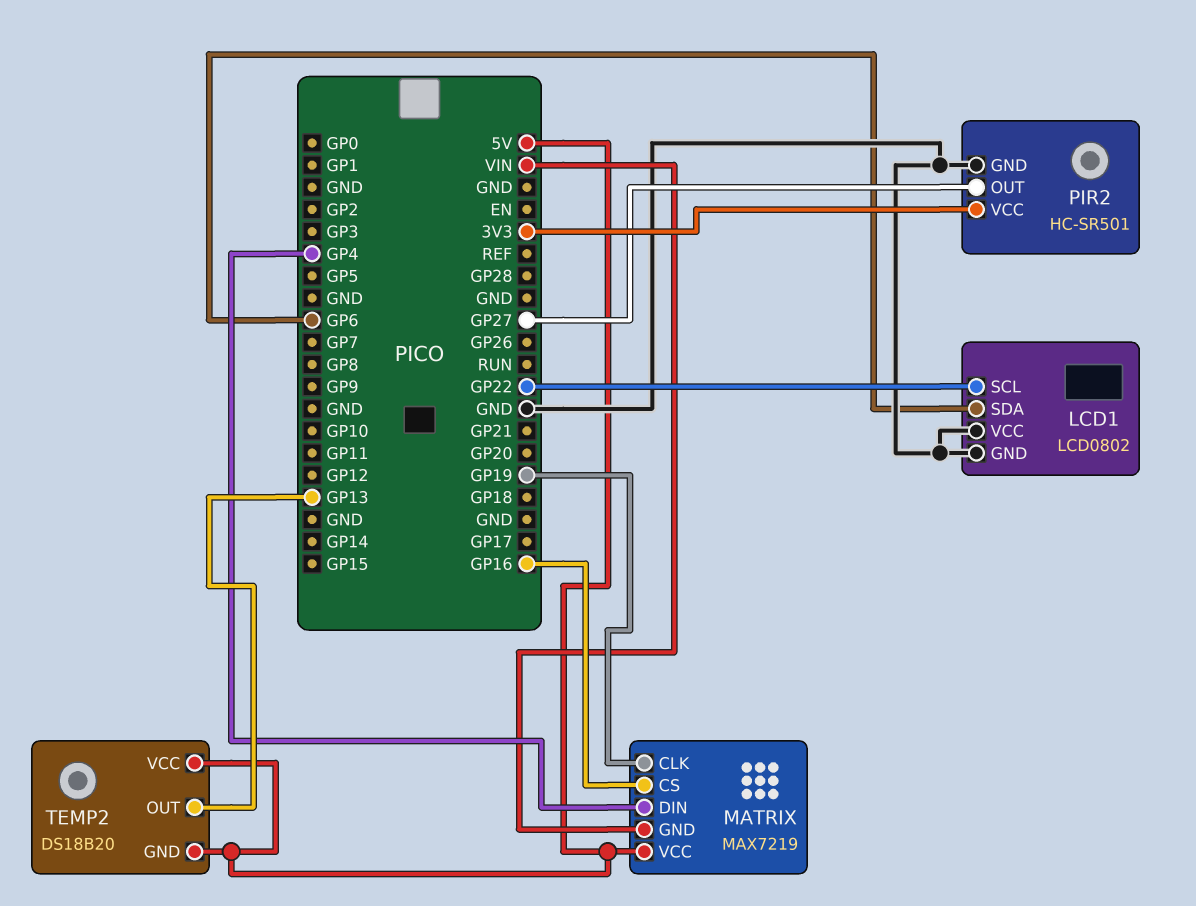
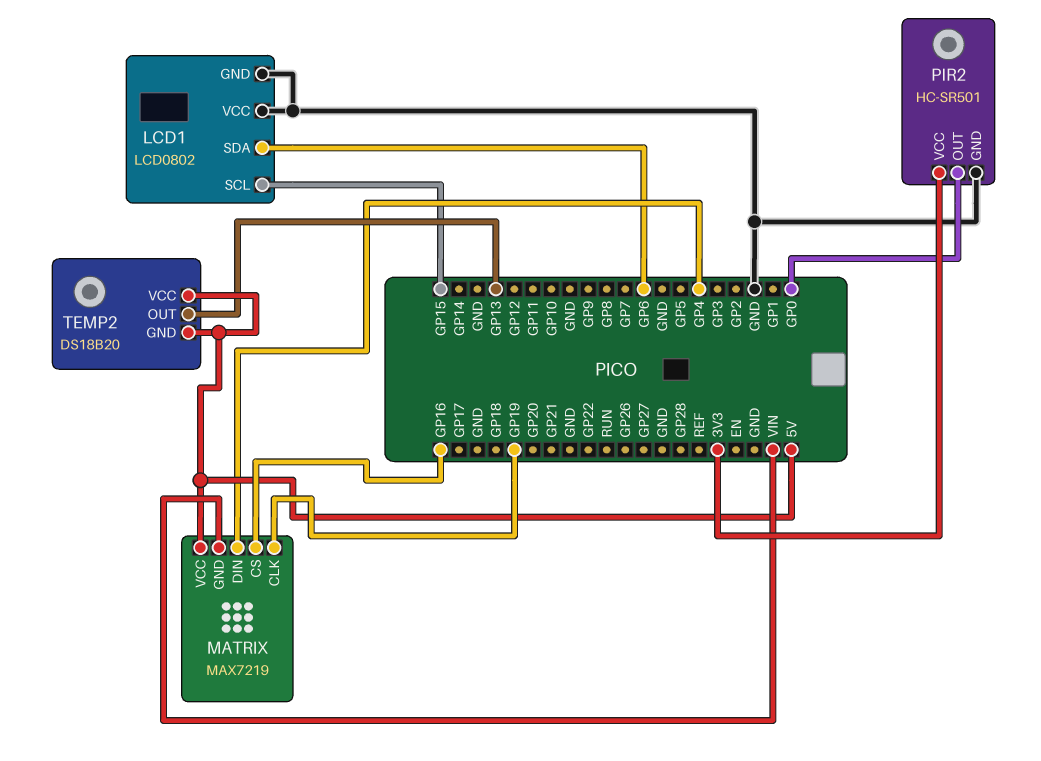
LCD1 pin SCL: GP22 -> GP15
PIR2 pin OUT: GP27 -> GP0

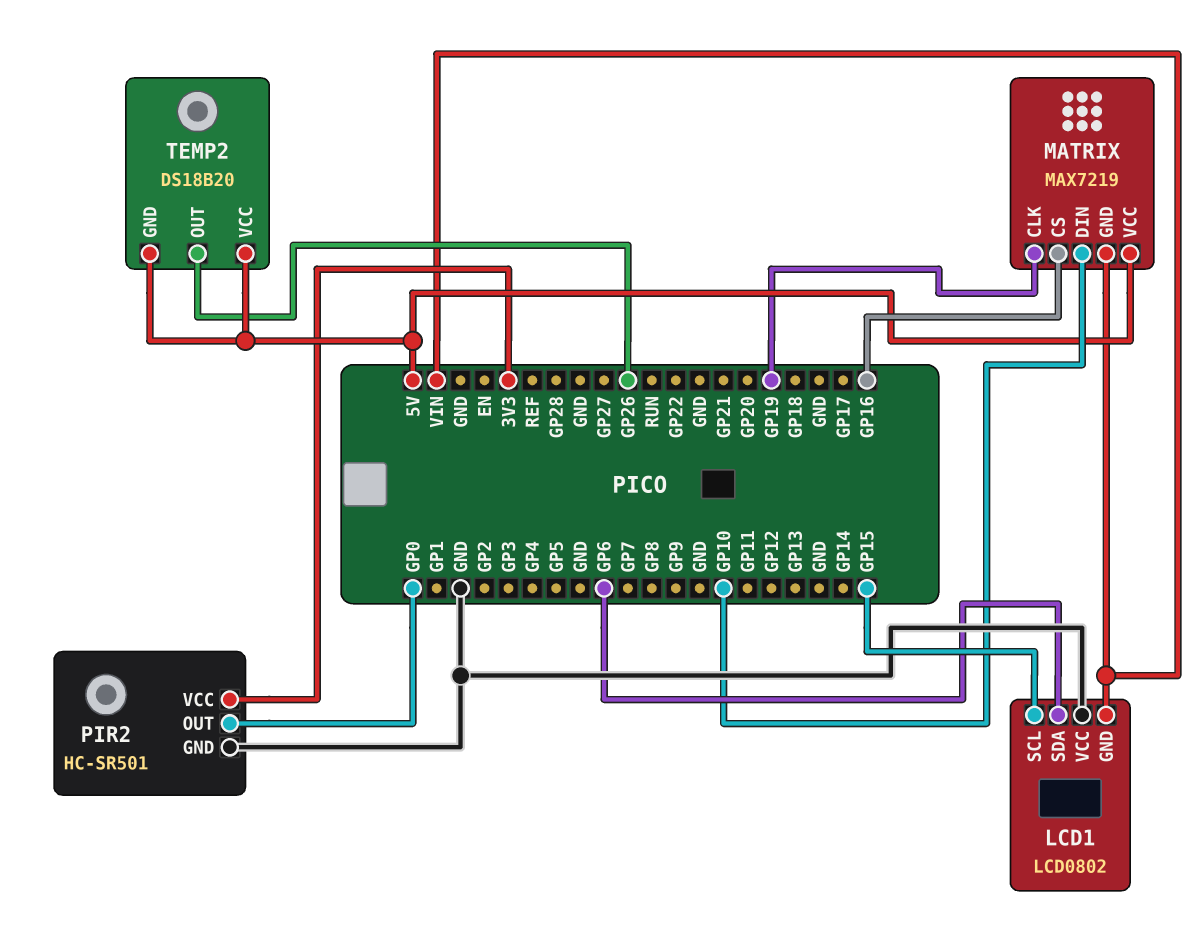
LCD1 pin GND: GND -> VIN
MATRIX pin DIN: GP4 -> GP10
TEMP2 pin OUT: GP13 -> GP26

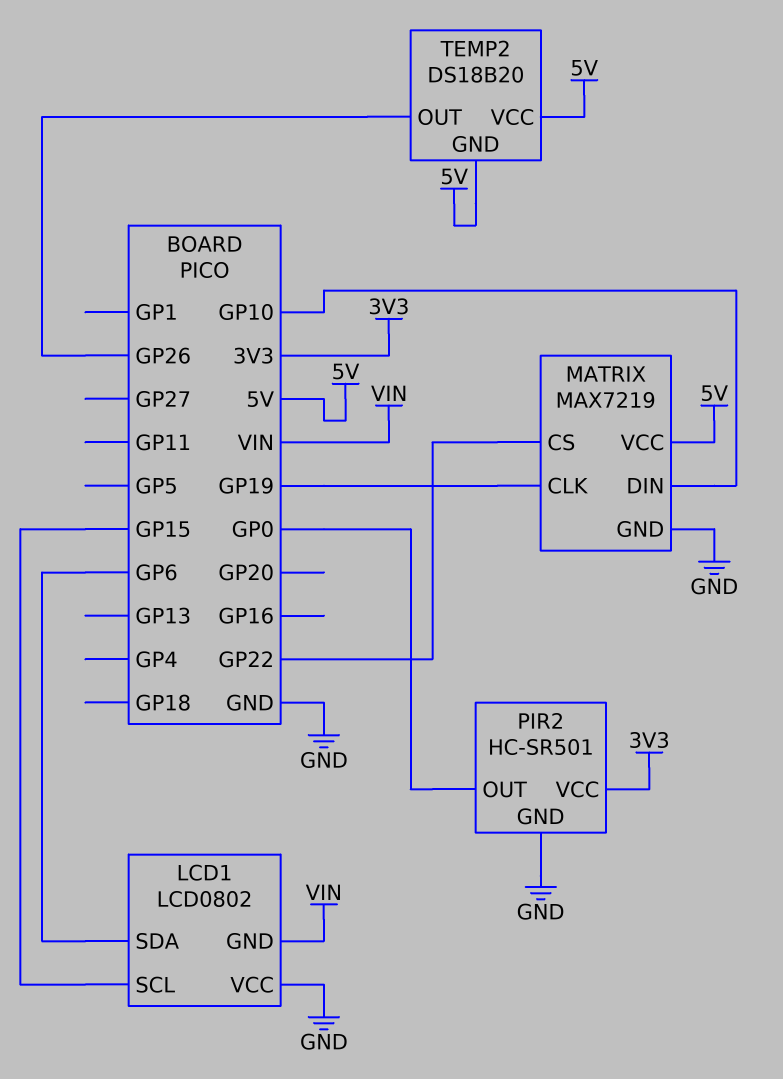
MATRIX pin CS: GP16 -> GP22
MATRIX pin GND: VIN -> GND

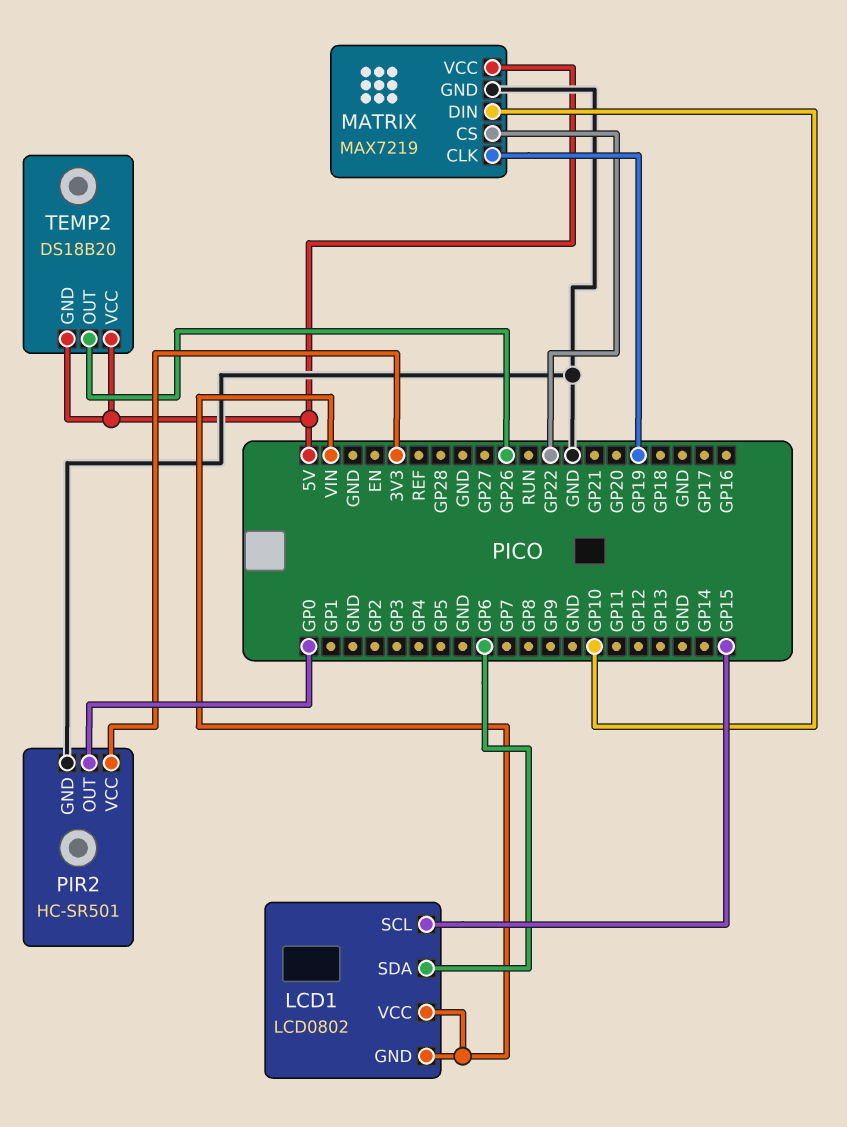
LCD1 pin VCC: GND -> VIN

